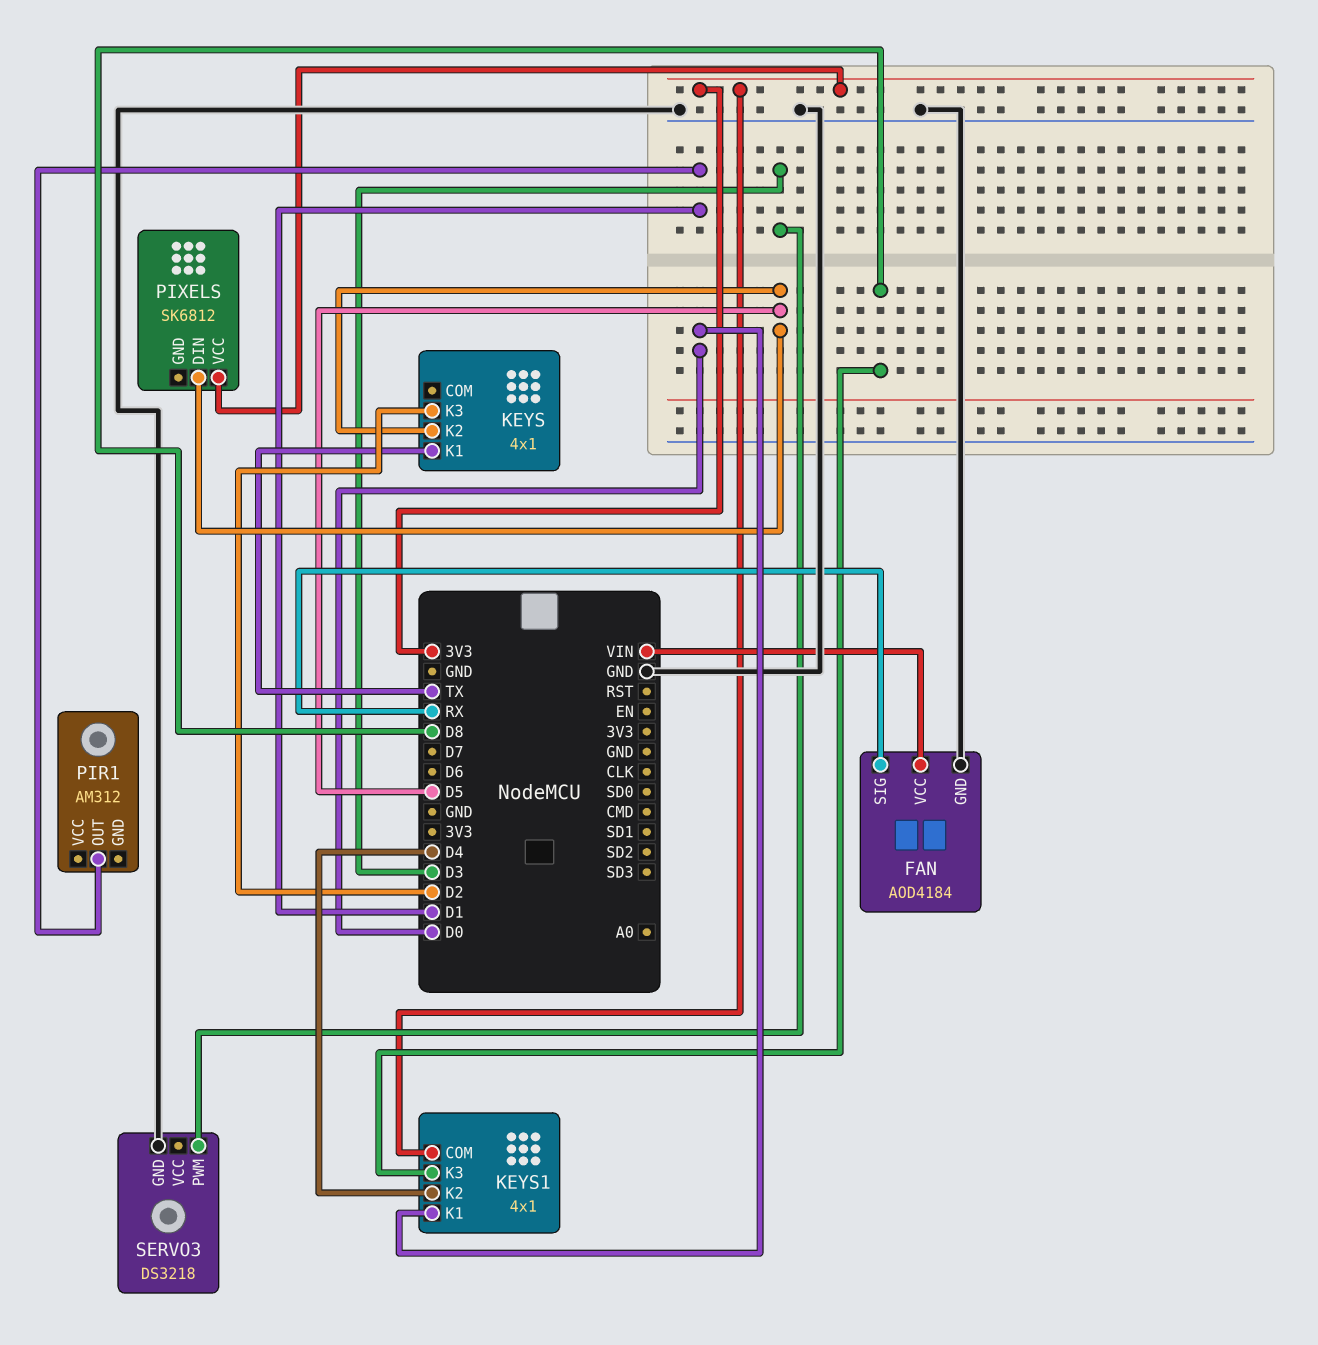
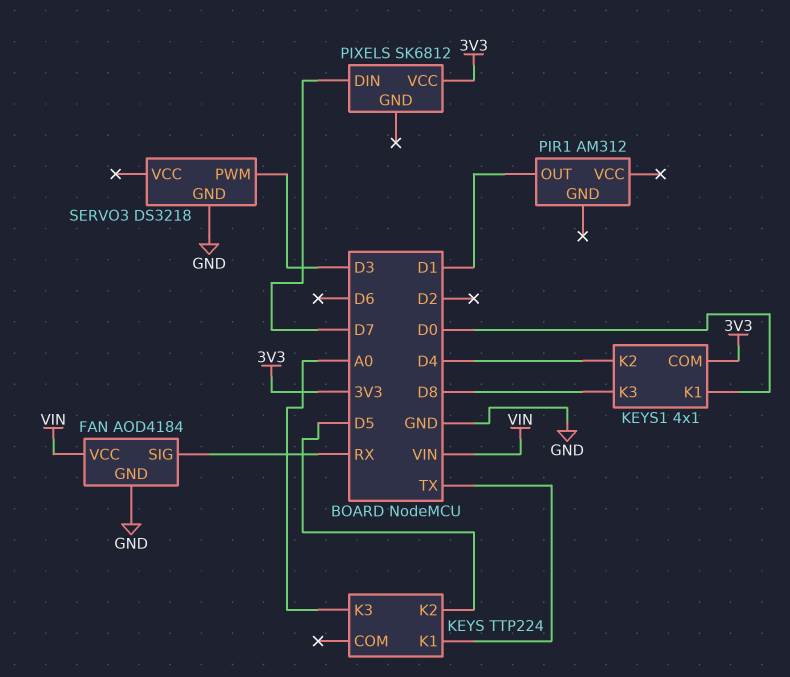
KEYS: 4x1 -> TTP224
KEYS pin K3: D2 -> A0
PIXELS pin DIN: D5 -> D7

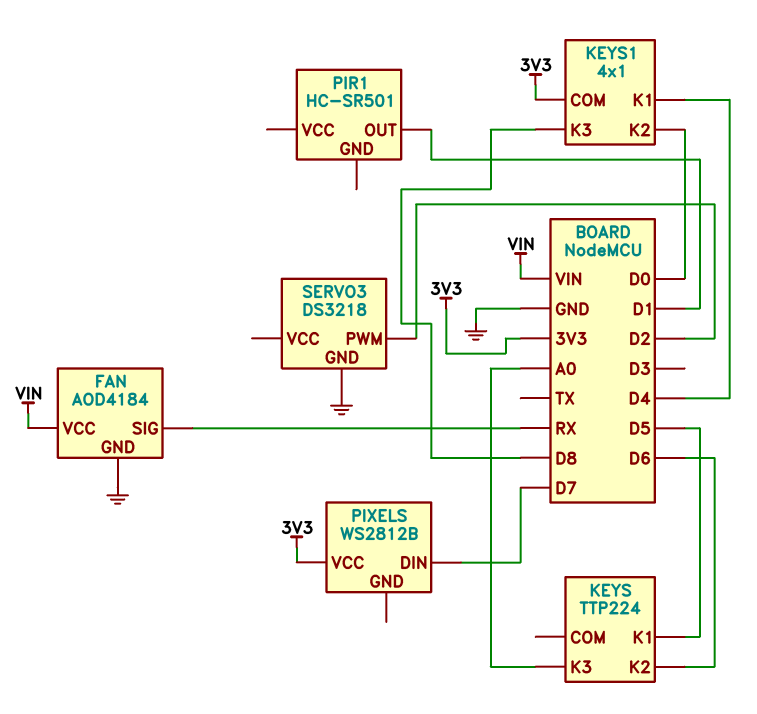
KEYS pin K1: TX -> D5
KEYS pin K2: D5 -> D6
KEYS1 pin K1: D0 -> D4
KEYS1 pin K2: D4 -> D0
PIR1: AM312 -> HC-SR501
PIXELS: SK6812 -> WS2812B
SERVO3 pin PWM: D3 -> D2

